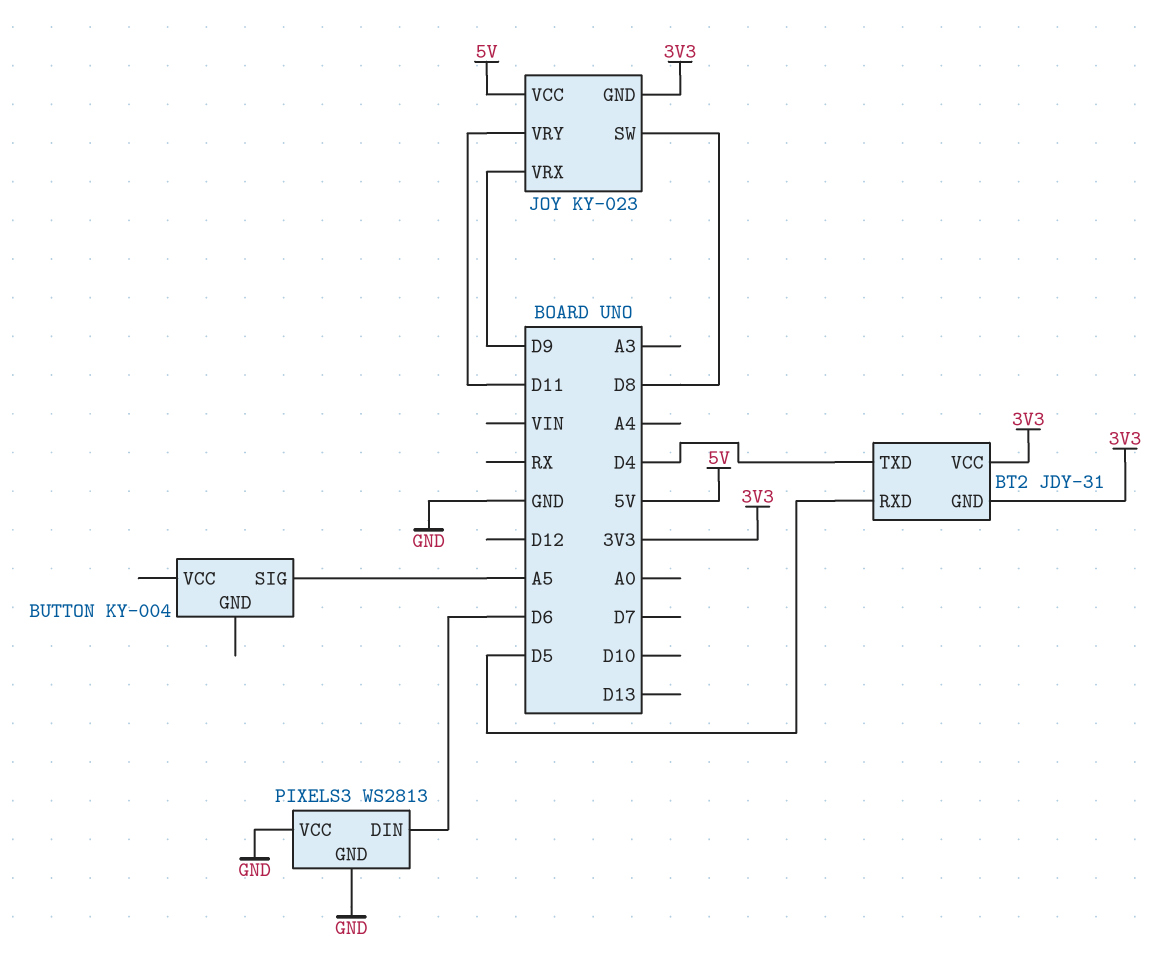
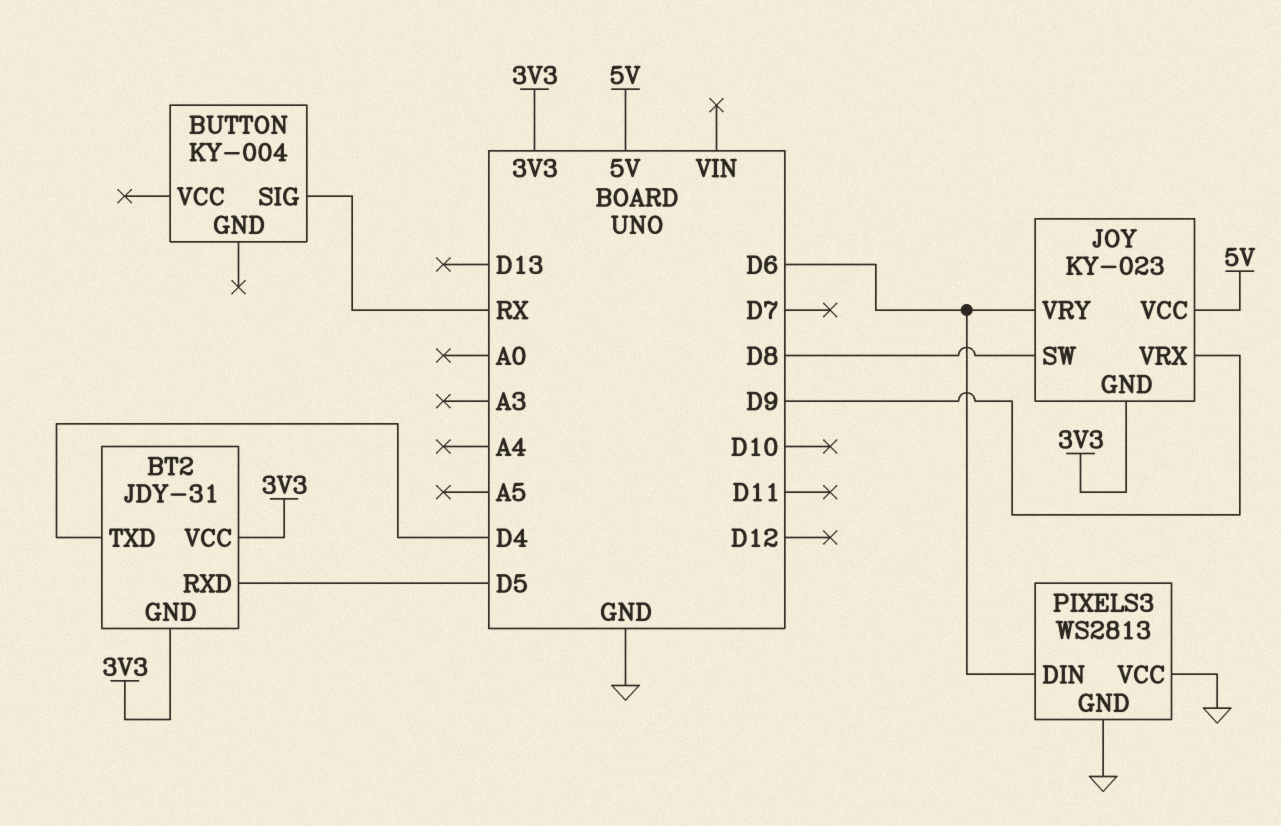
BUTTON pin SIG: A5 -> RX
JOY pin VRY: D11 -> D6

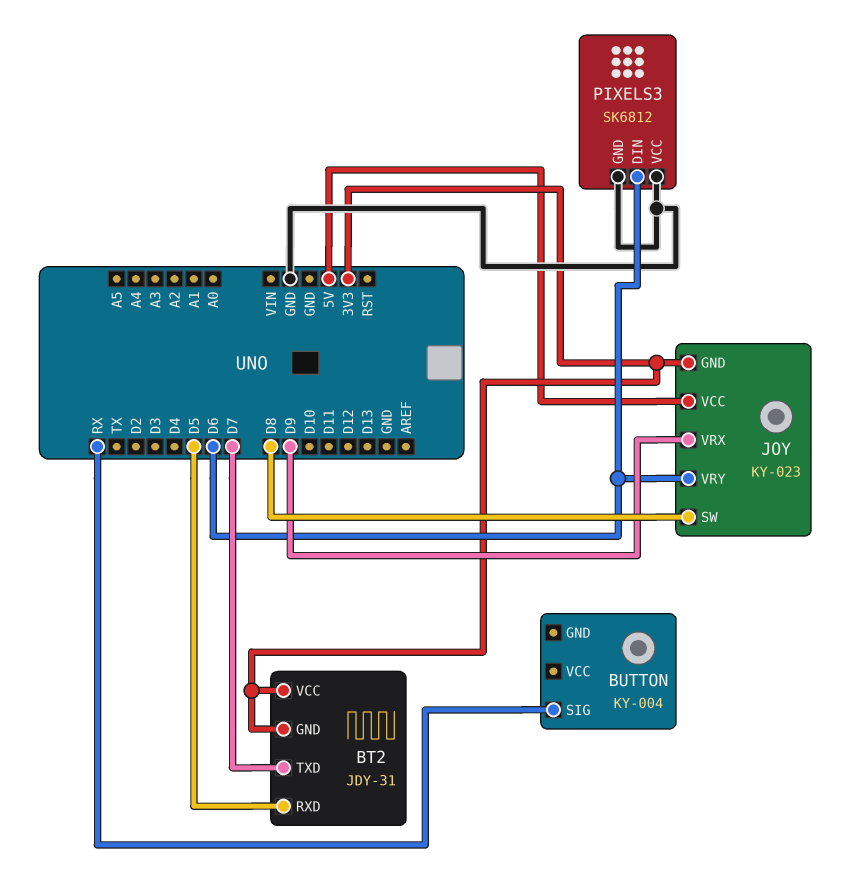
BT2 pin TXD: D4 -> D7
PIXELS3: WS2813 -> SK6812

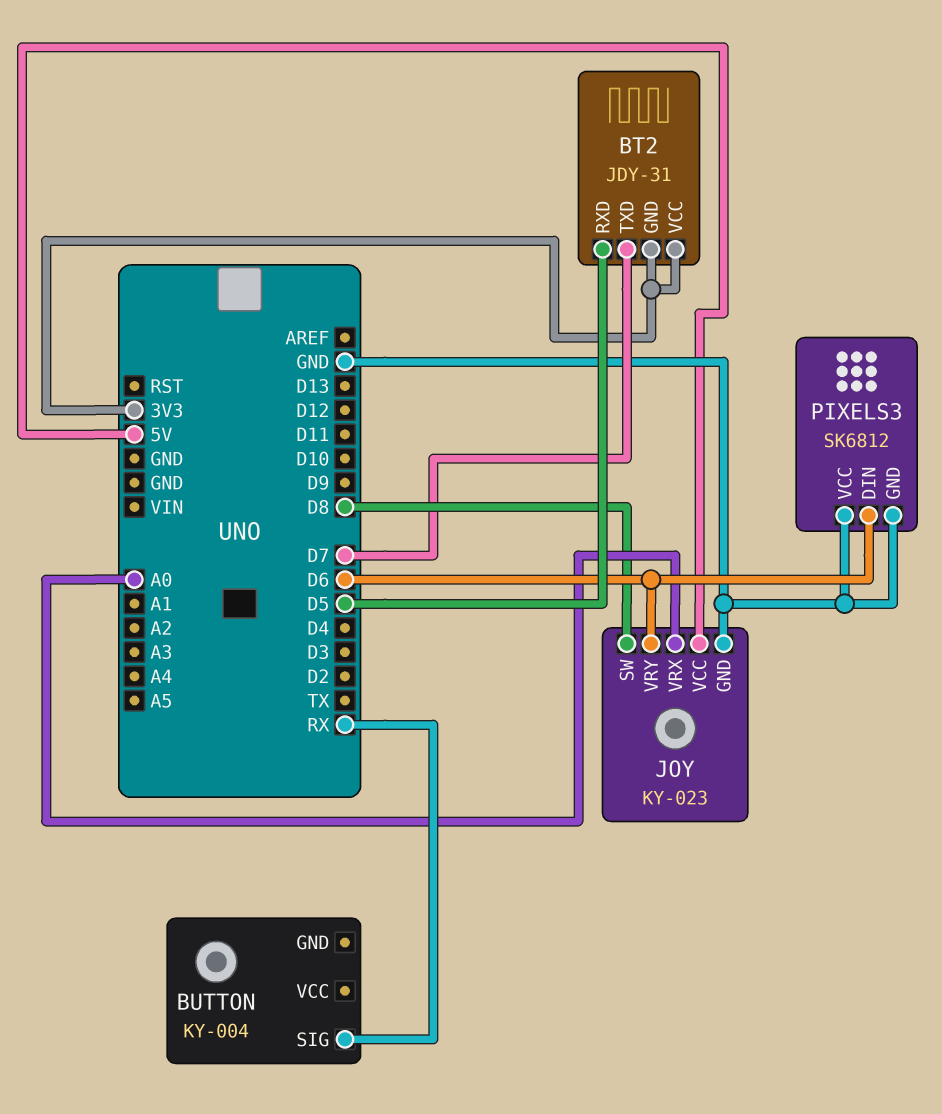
JOY pin GND: 3V3 -> GND
JOY pin VRX: D9 -> A0

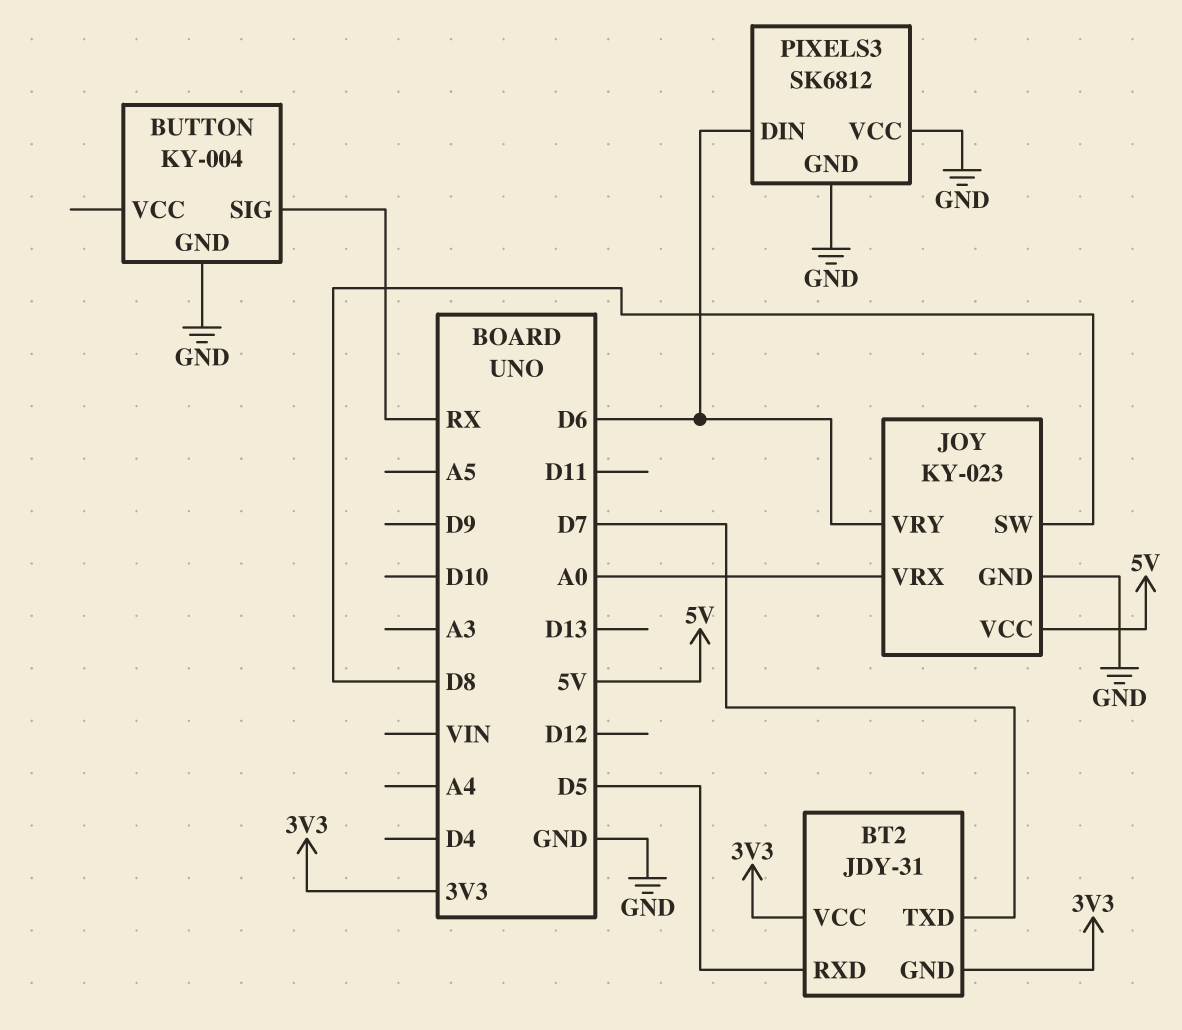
BUTTON pin GND: none -> GND

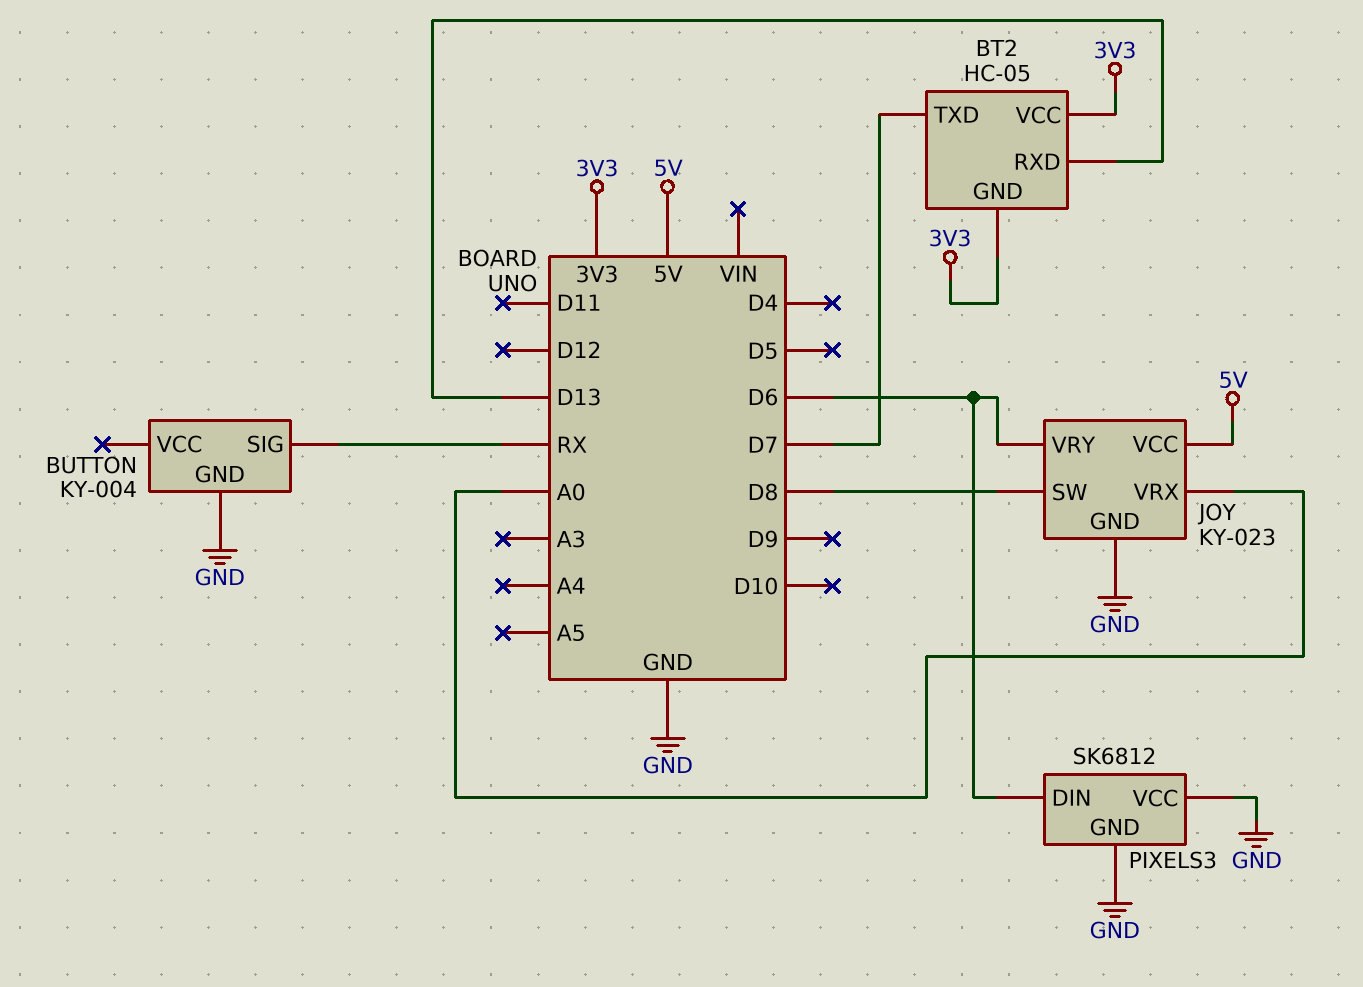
BT2: JDY-31 -> HC-05
BT2 pin RXD: D5 -> D13

